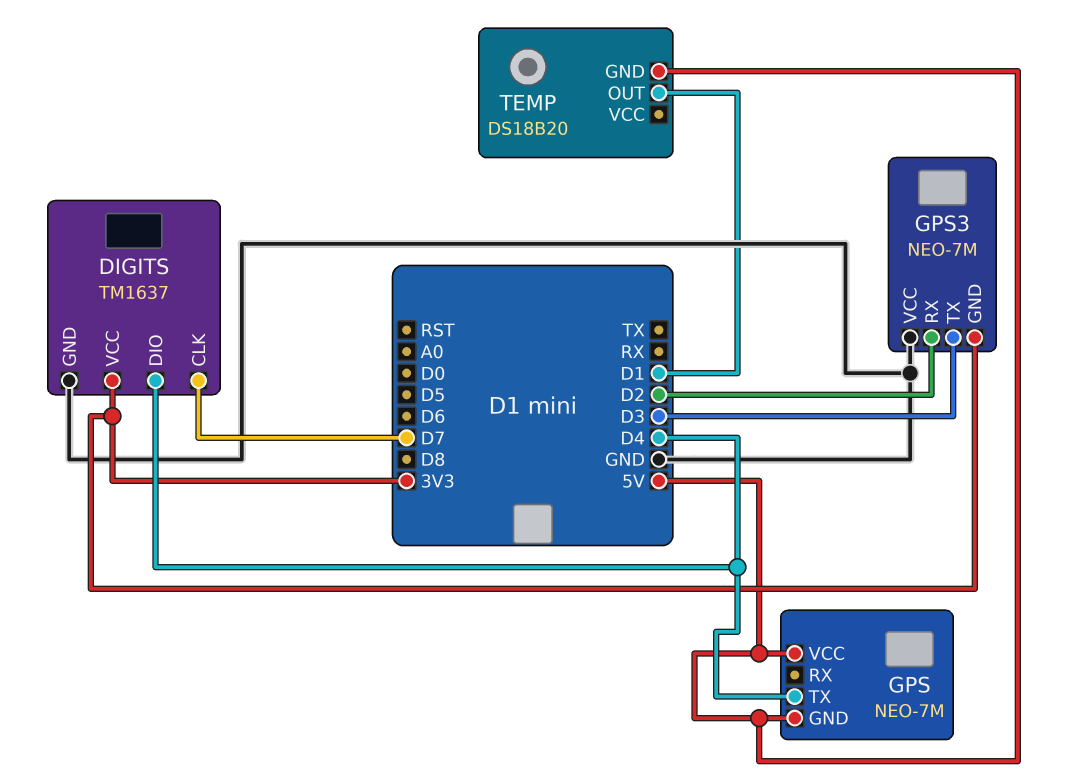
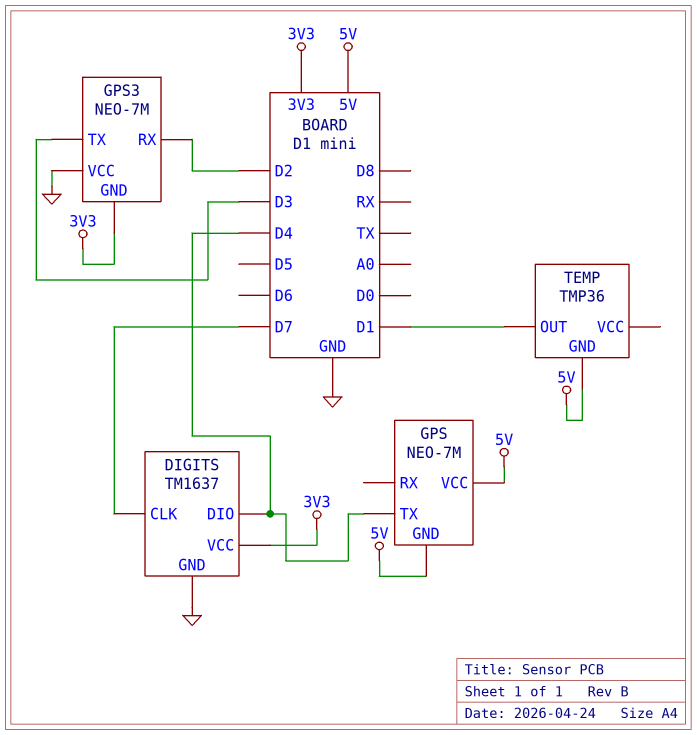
TEMP: DS18B20 -> TMP36

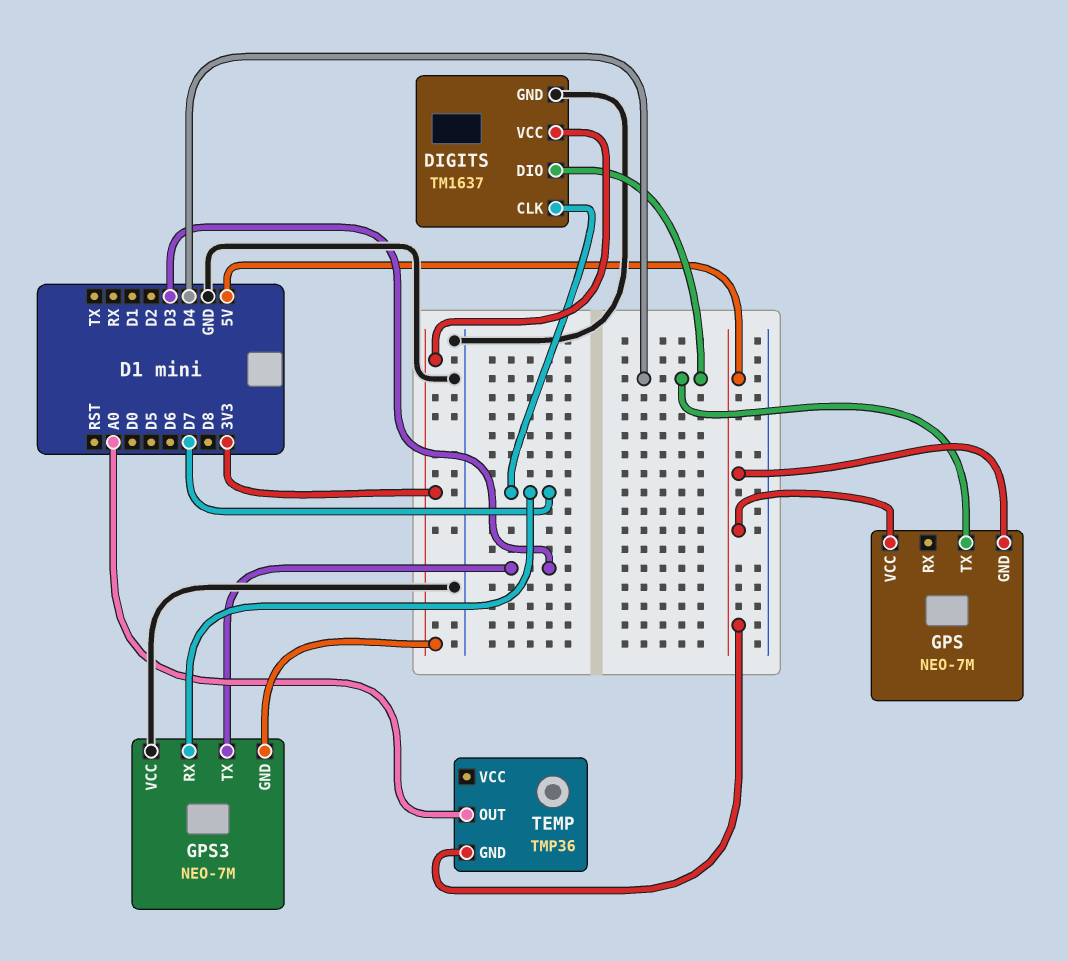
GPS3 pin RX: D2 -> D7
TEMP pin OUT: D1 -> A0

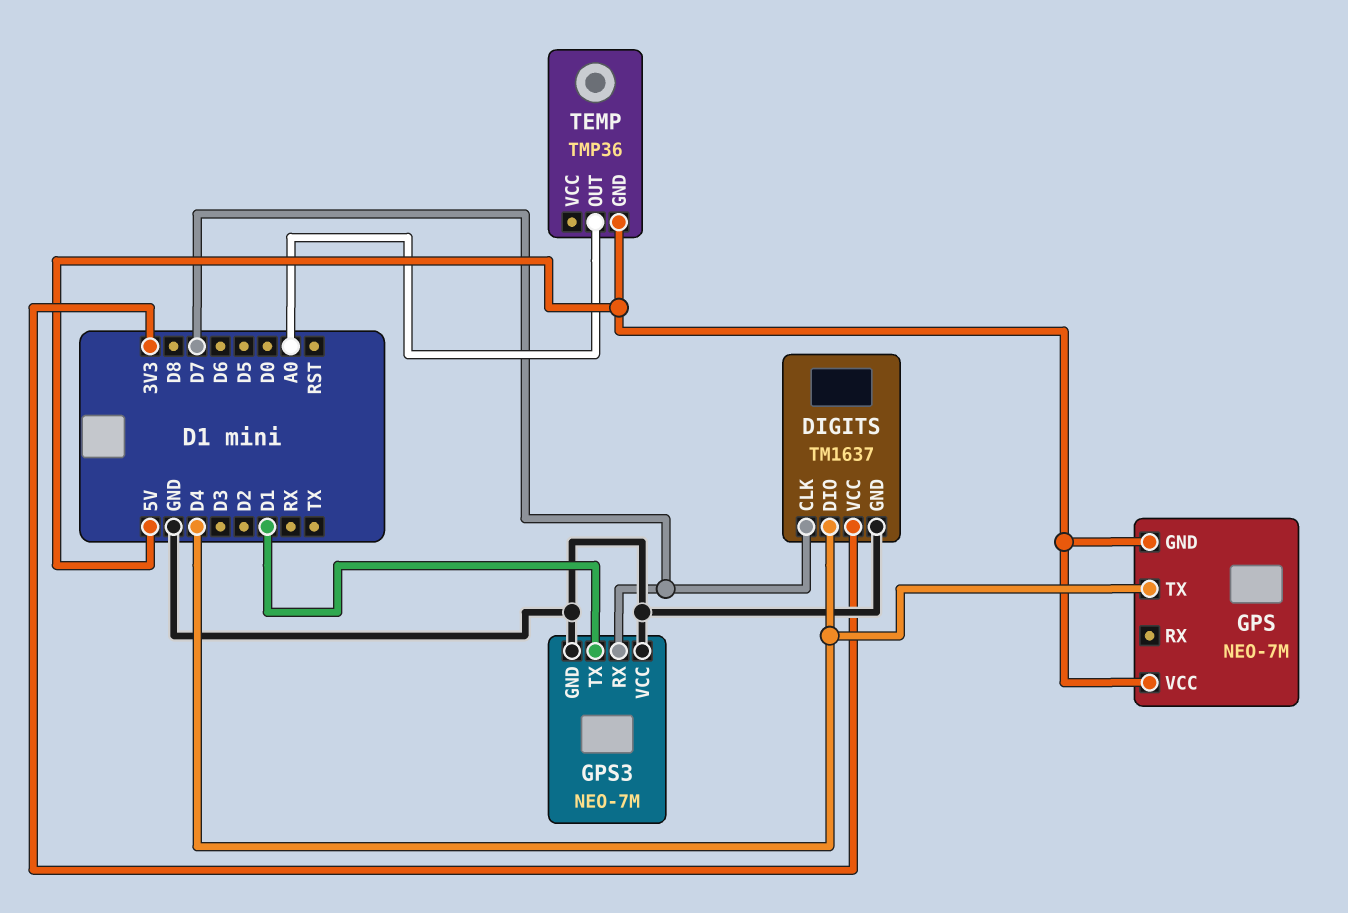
GPS3 pin GND: 3V3 -> GND
GPS3 pin TX: D3 -> D1

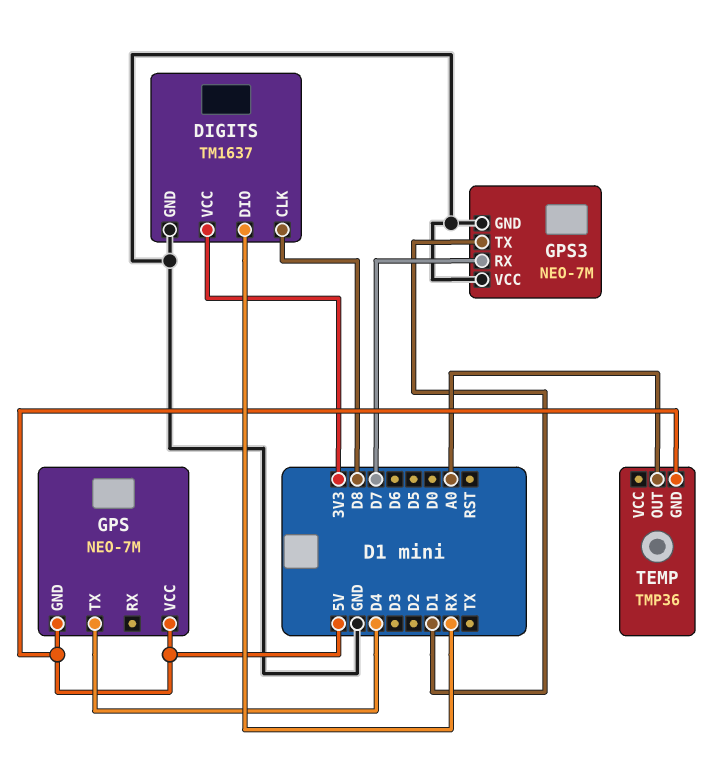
DIGITS pin CLK: D7 -> D8
DIGITS pin DIO: D4 -> RX

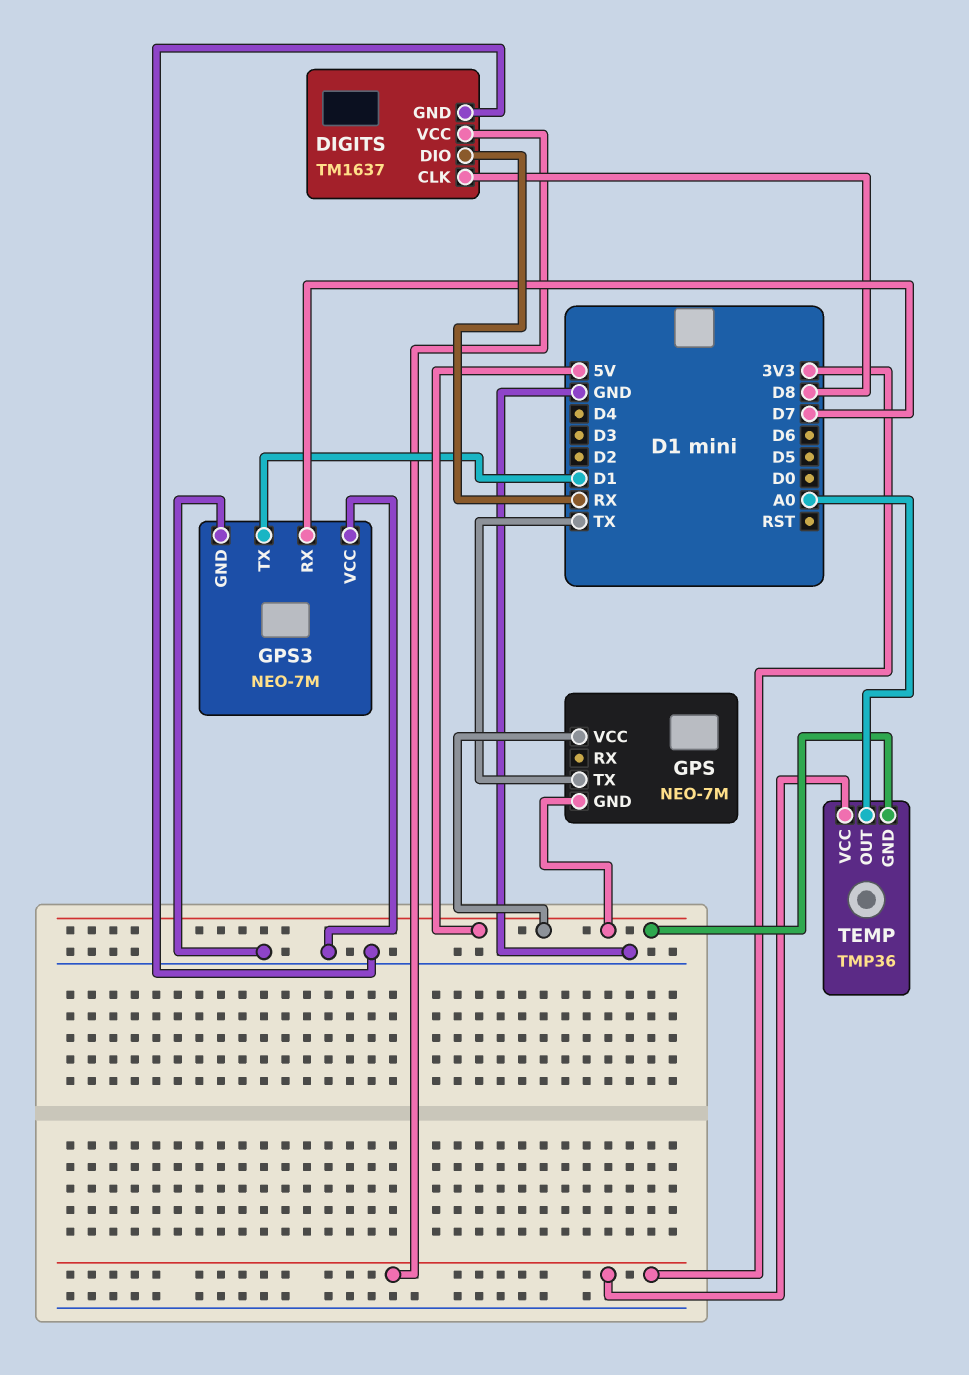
GPS pin TX: D4 -> TX
TEMP pin VCC: none -> 3V3

